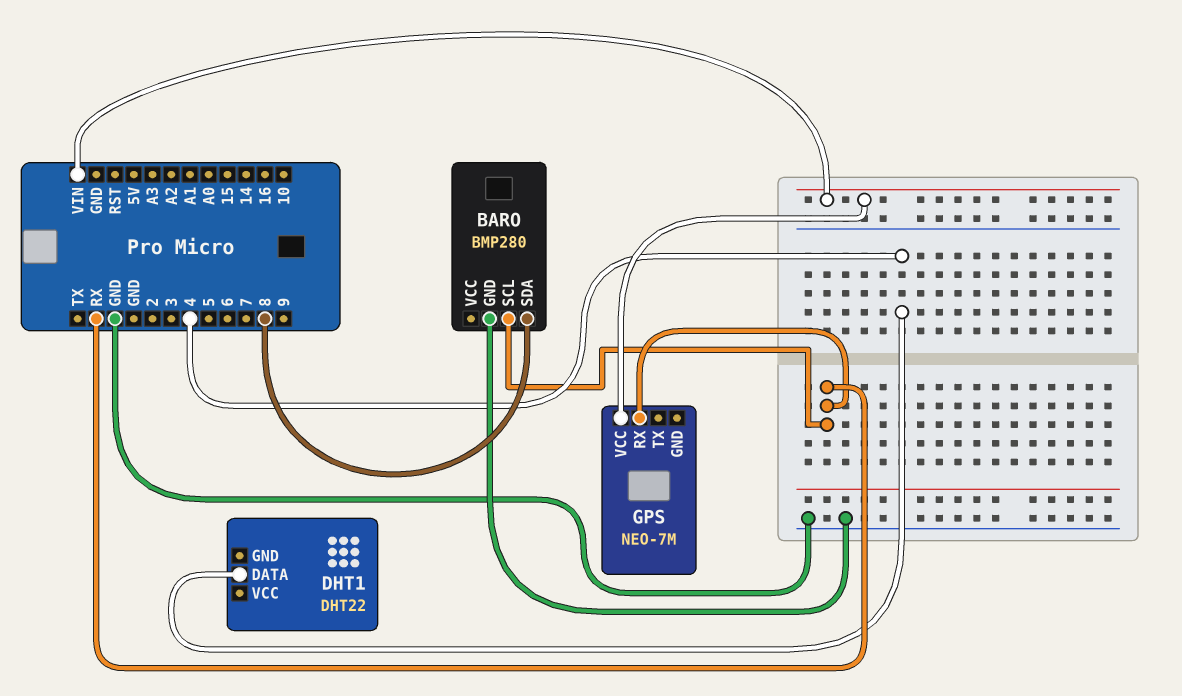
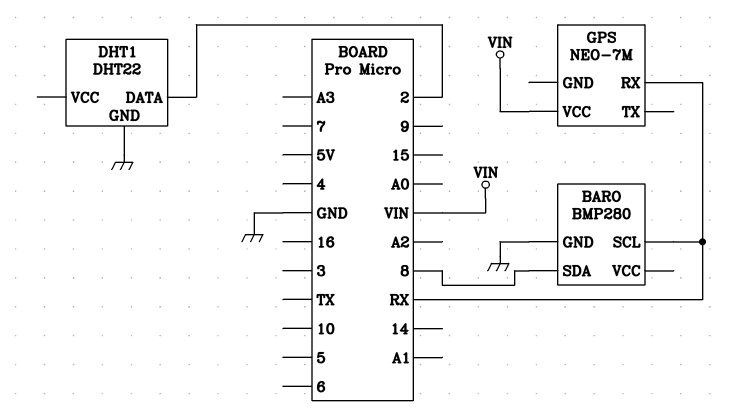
DHT1 pin DATA: 4 -> 2
DHT1 pin GND: none -> GND

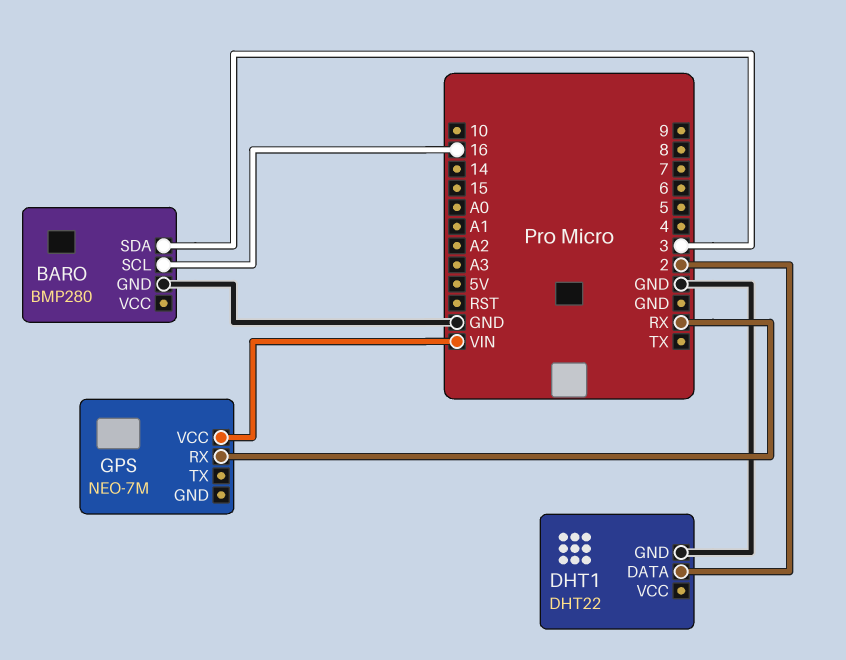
BARO pin SCL: RX -> 16
BARO pin SDA: 8 -> 3

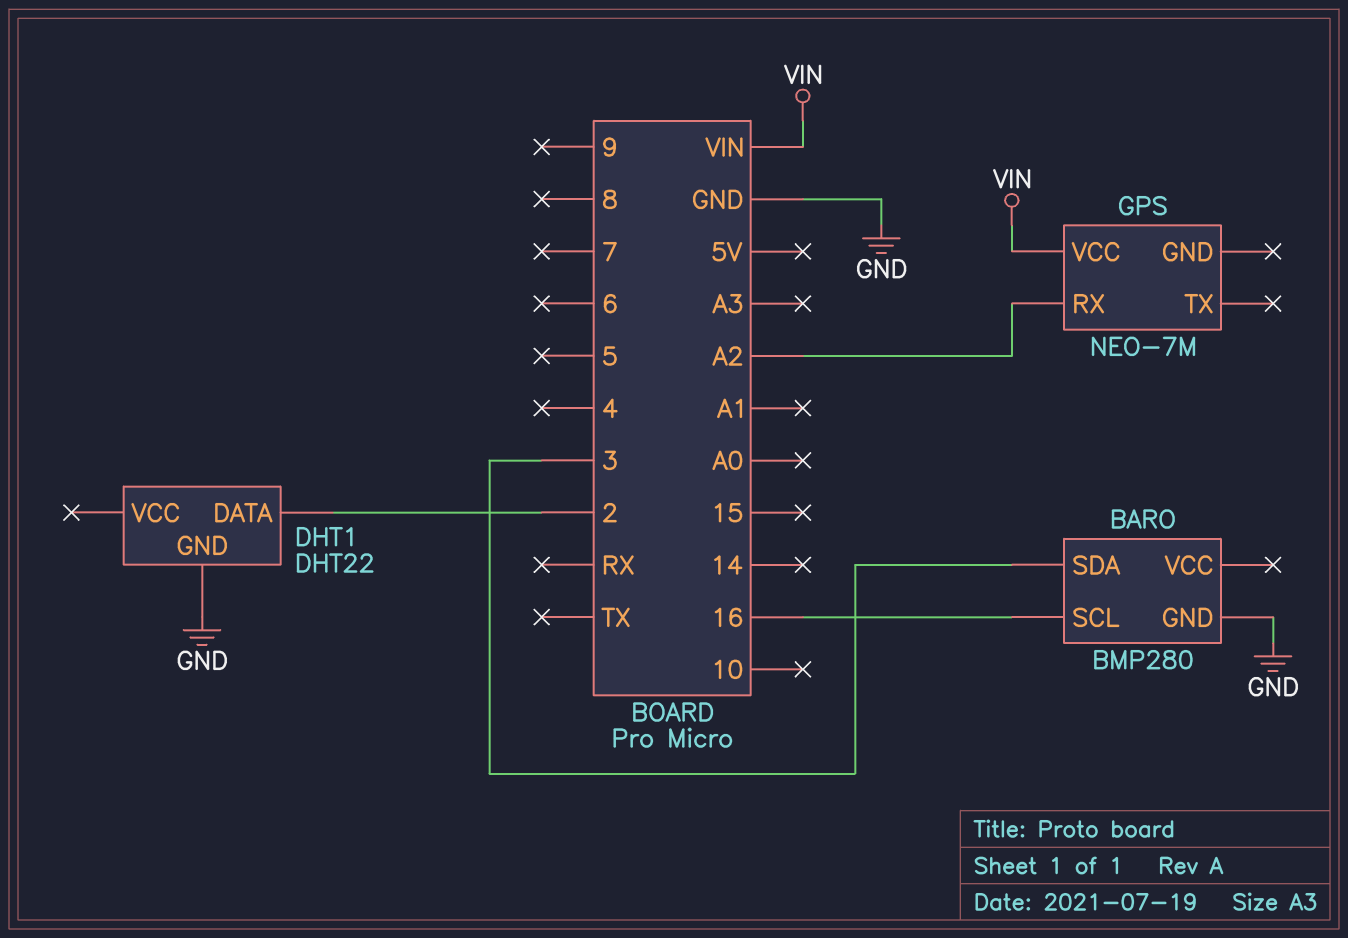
GPS pin RX: RX -> A2

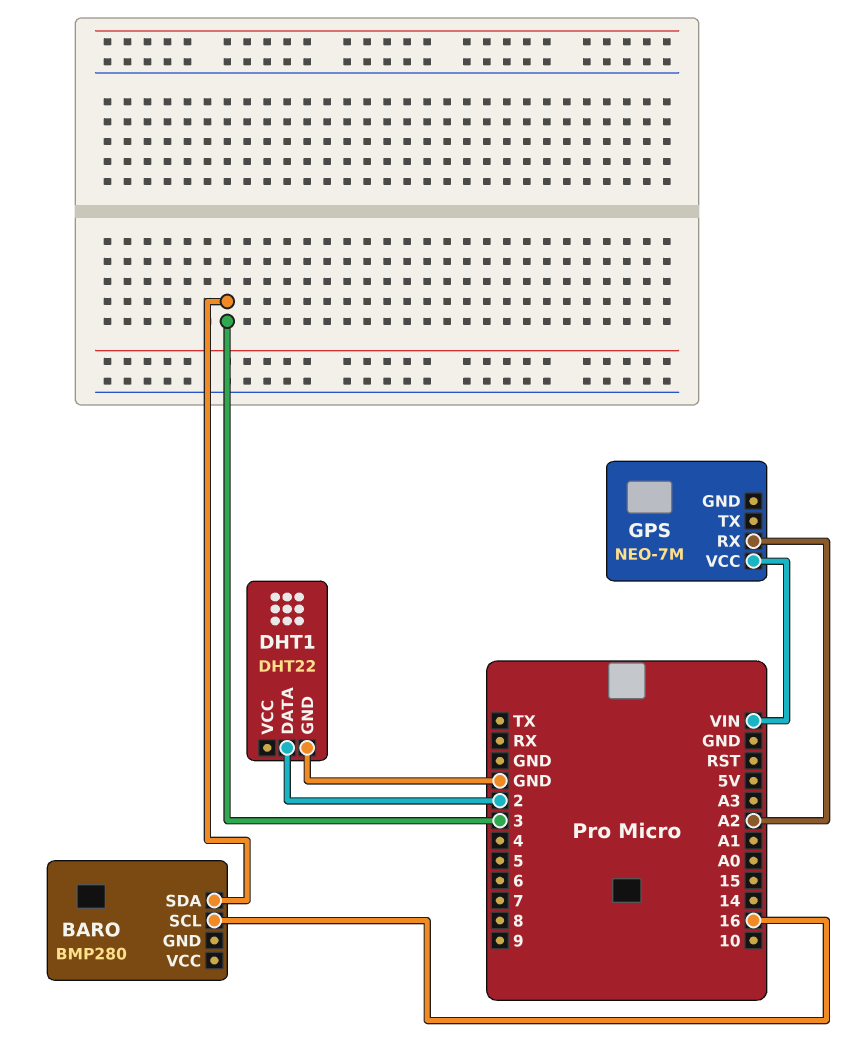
BARO pin GND: GND -> none

